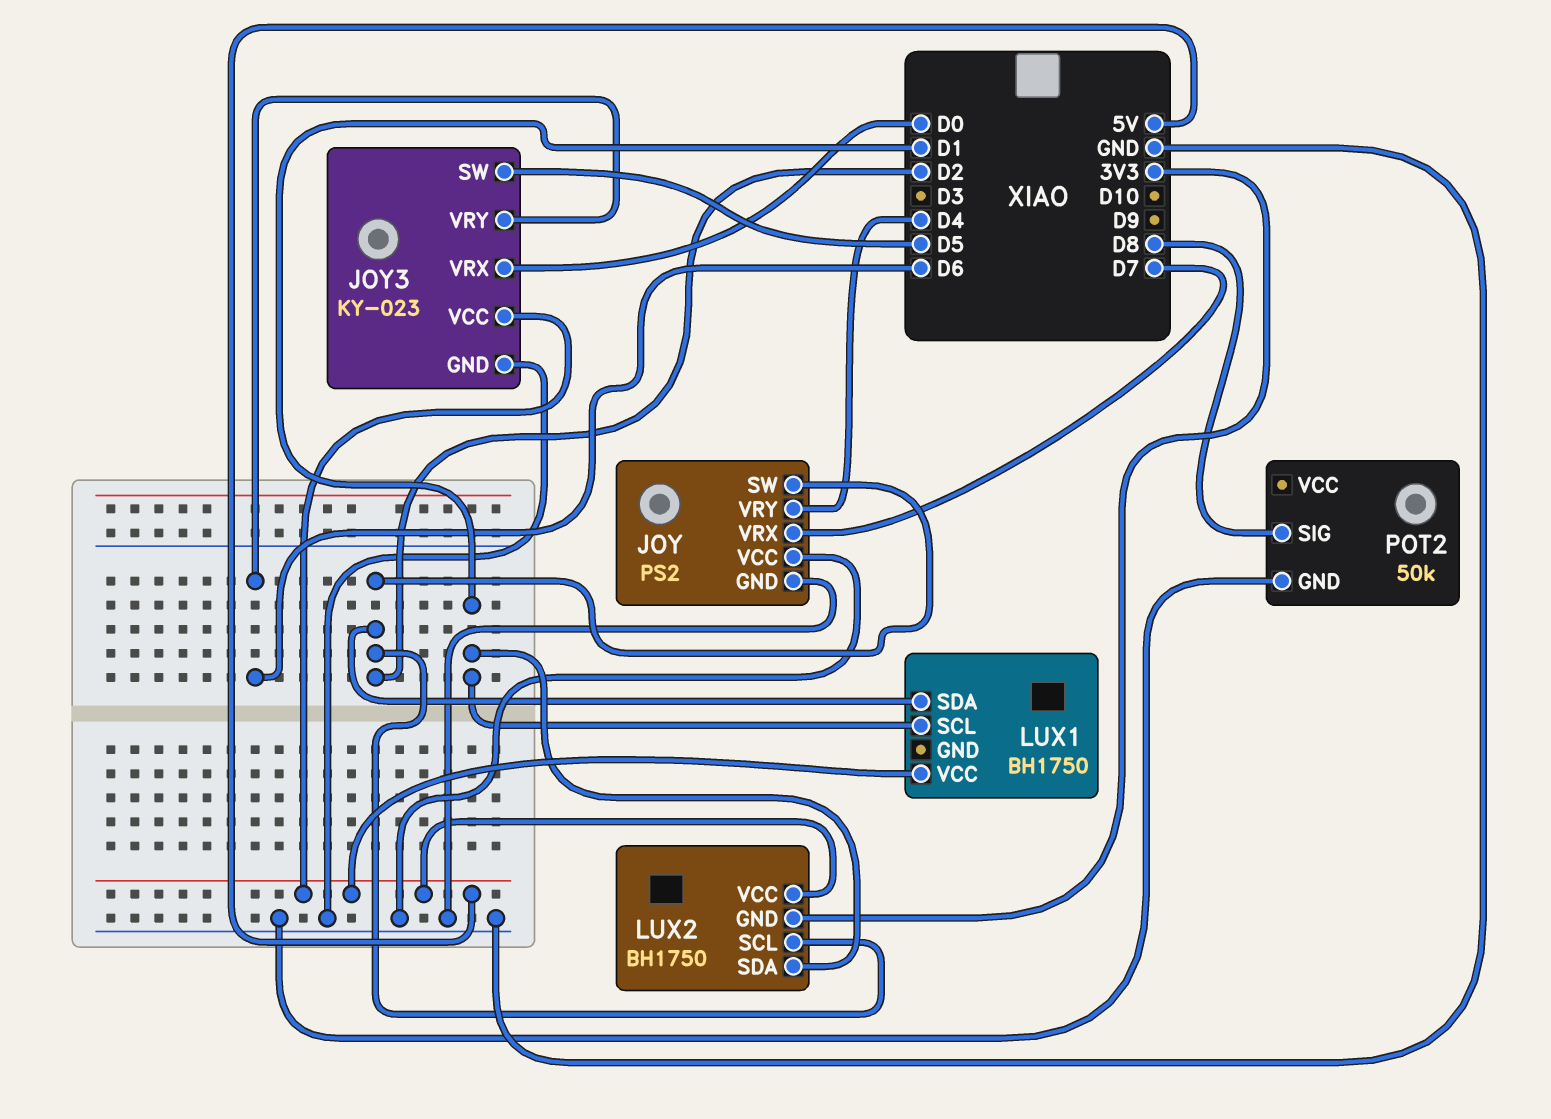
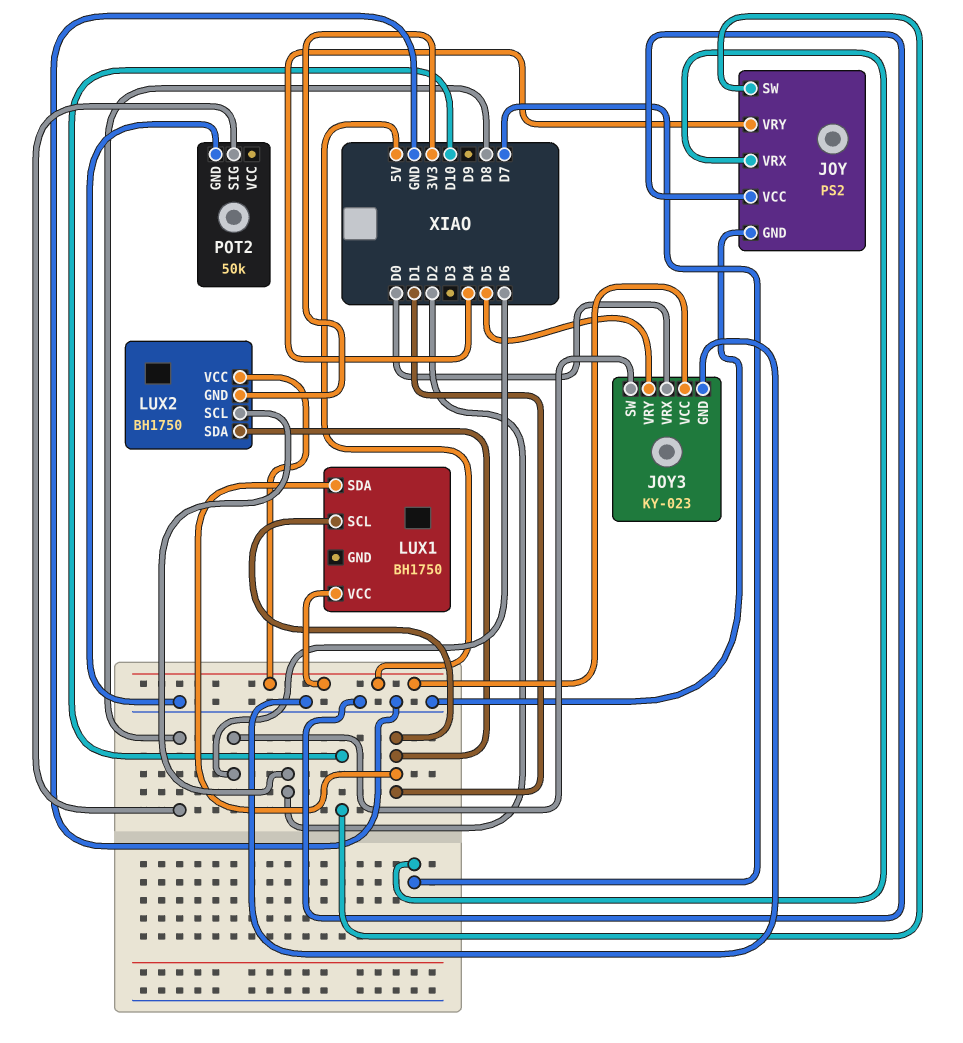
JOY pin SW: D2 -> D10
JOY3 pin SW: D5 -> D6
JOY3 pin VRY: D6 -> D5
LUX1 pin SDA: D2 -> D1

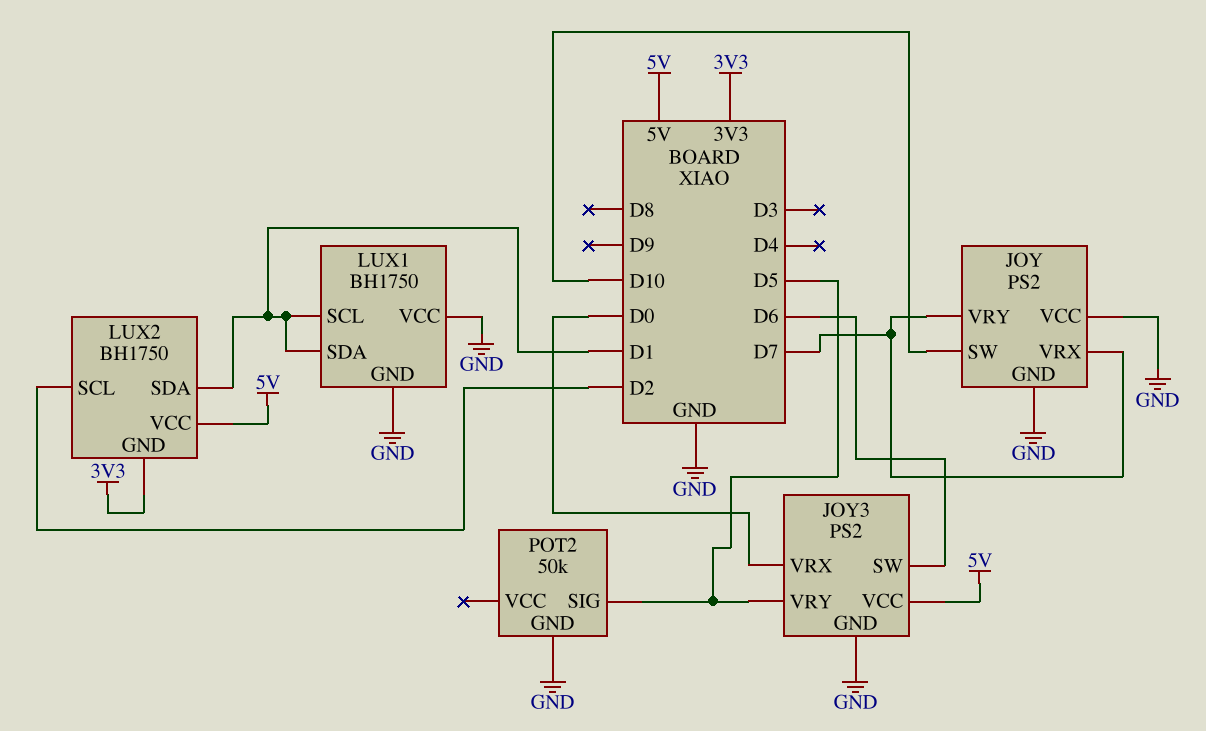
JOY pin VRY: D4 -> D7
JOY3: KY-023 -> PS2
LUX1 pin GND: none -> GND
LUX1 pin VCC: 5V -> GND
POT2 pin SIG: D8 -> D5

